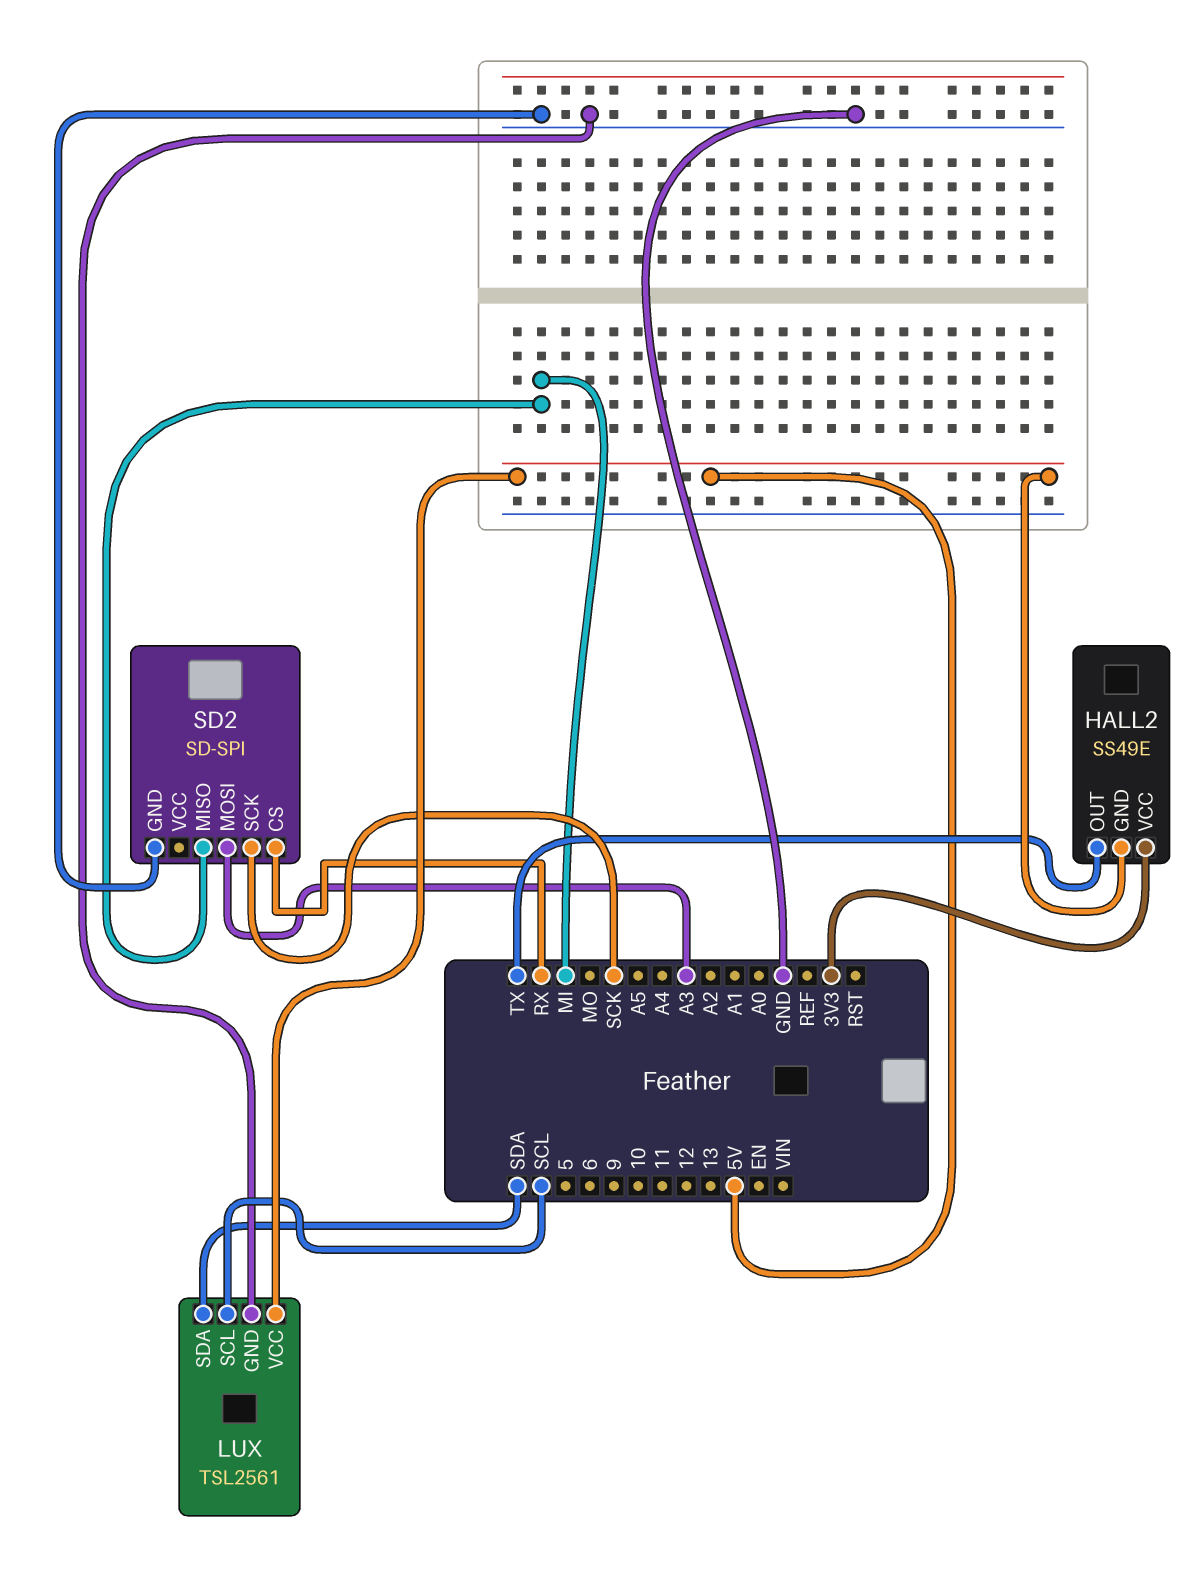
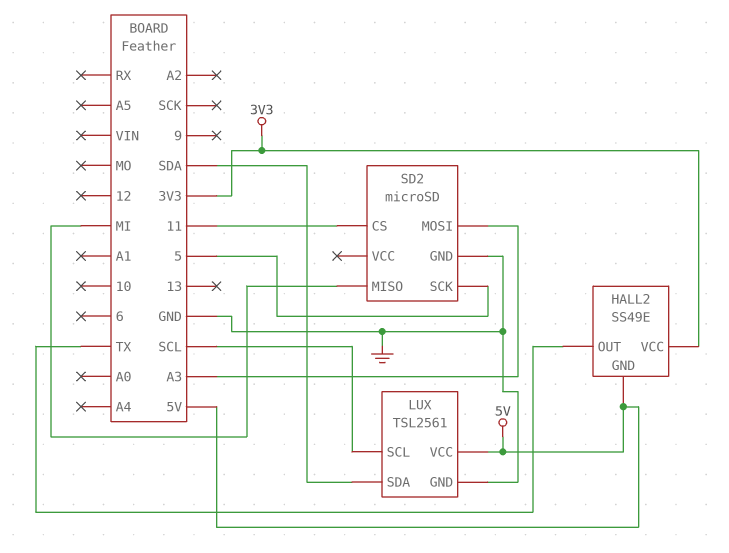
SD2: SD-SPI -> microSD
SD2 pin CS: RX -> 11
SD2 pin SCK: SCK -> 5

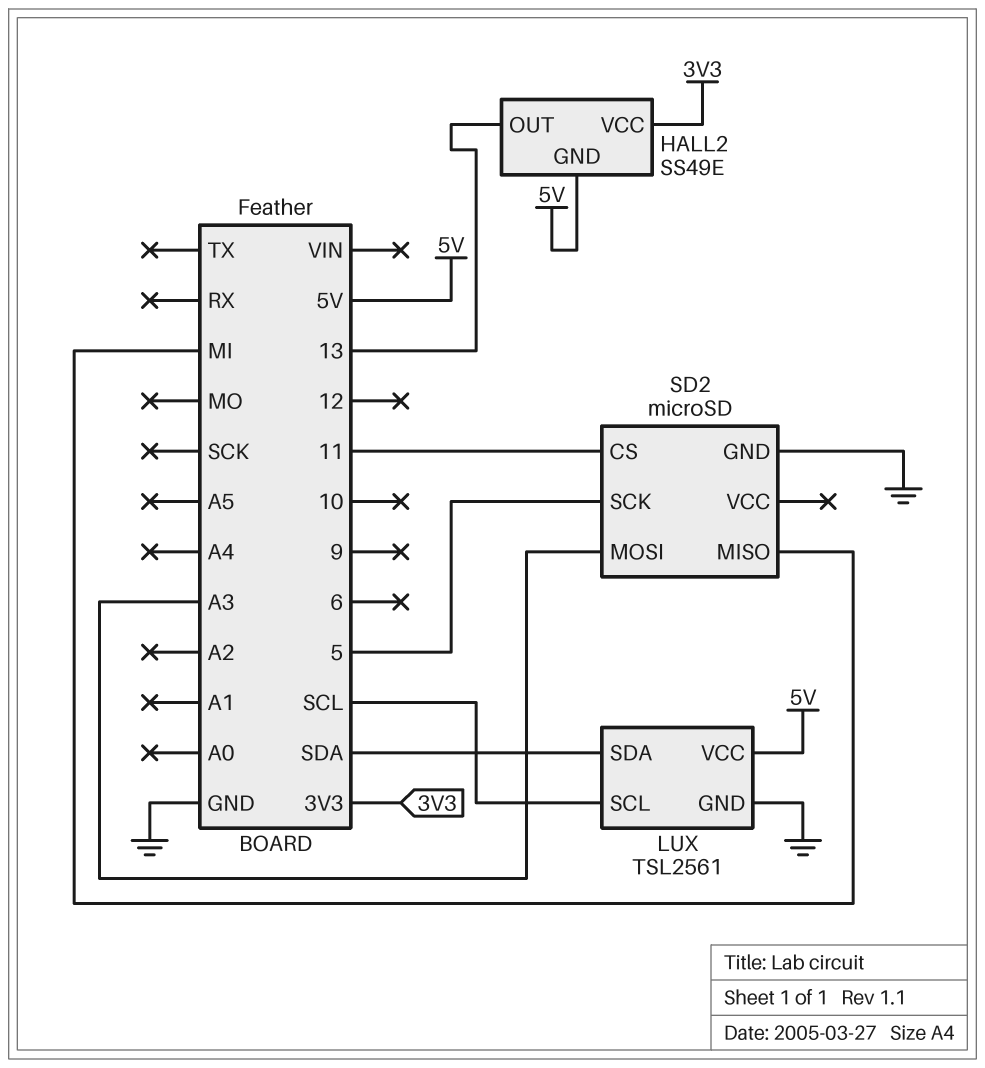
HALL2 pin OUT: TX -> 13

